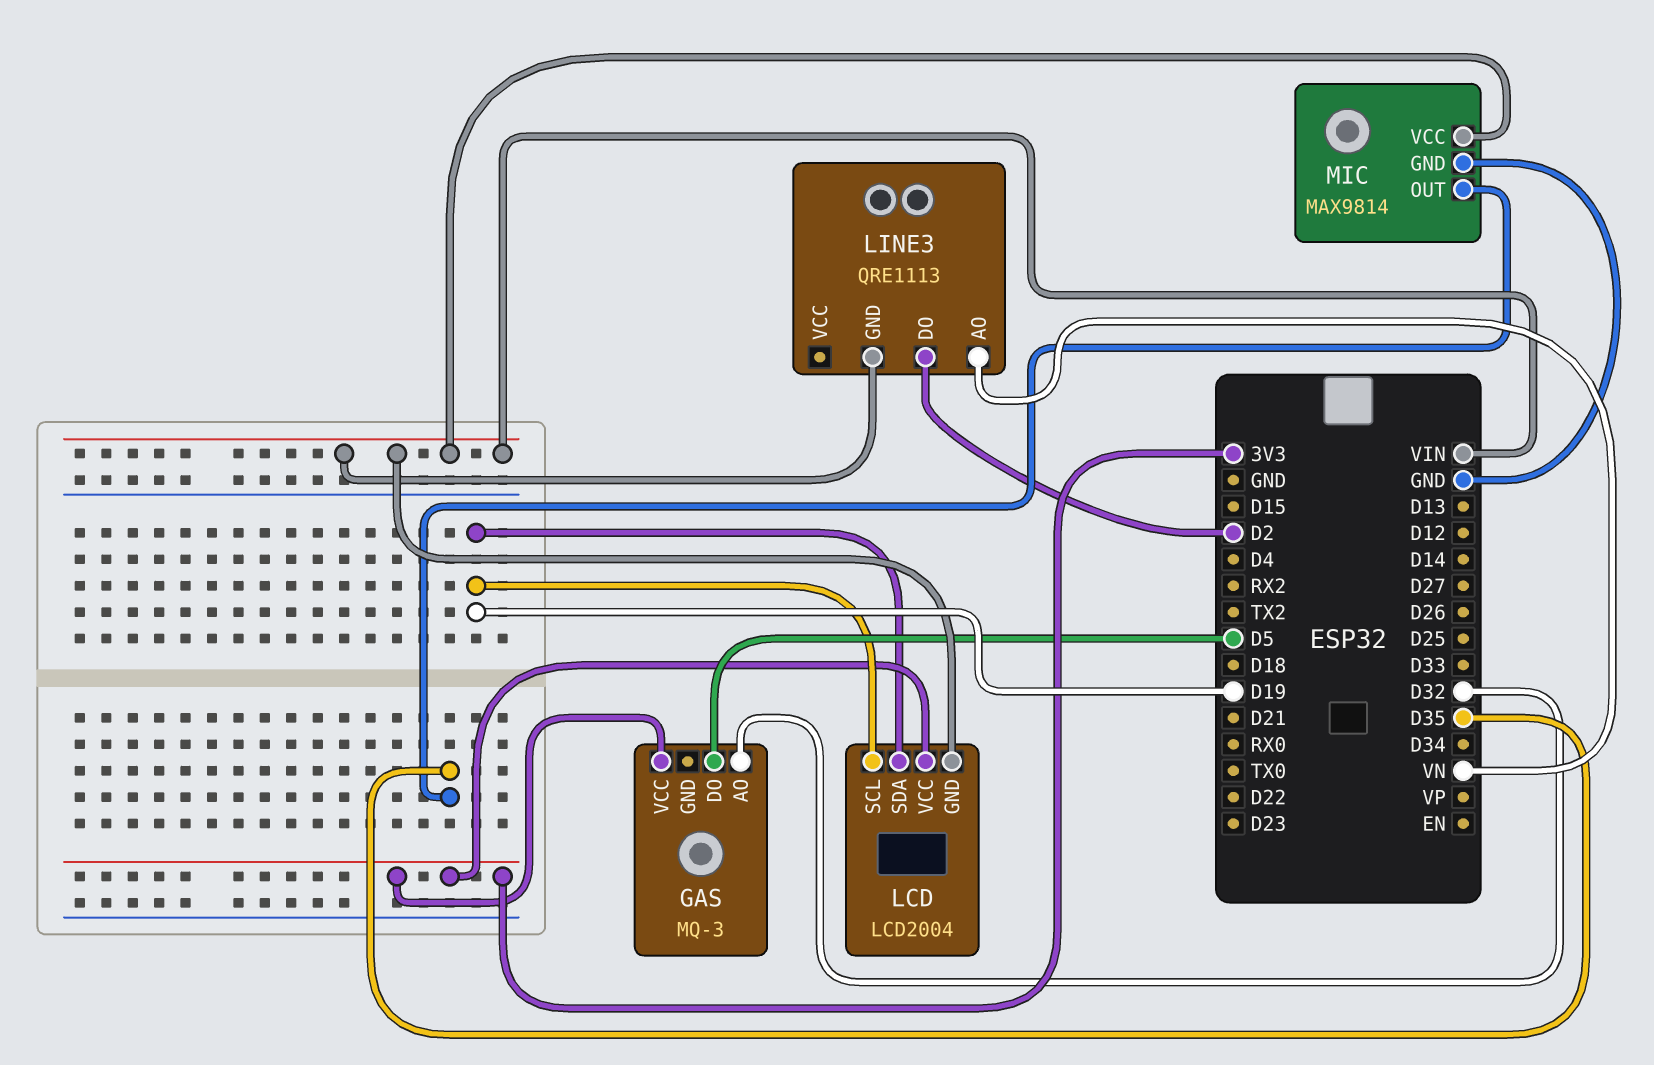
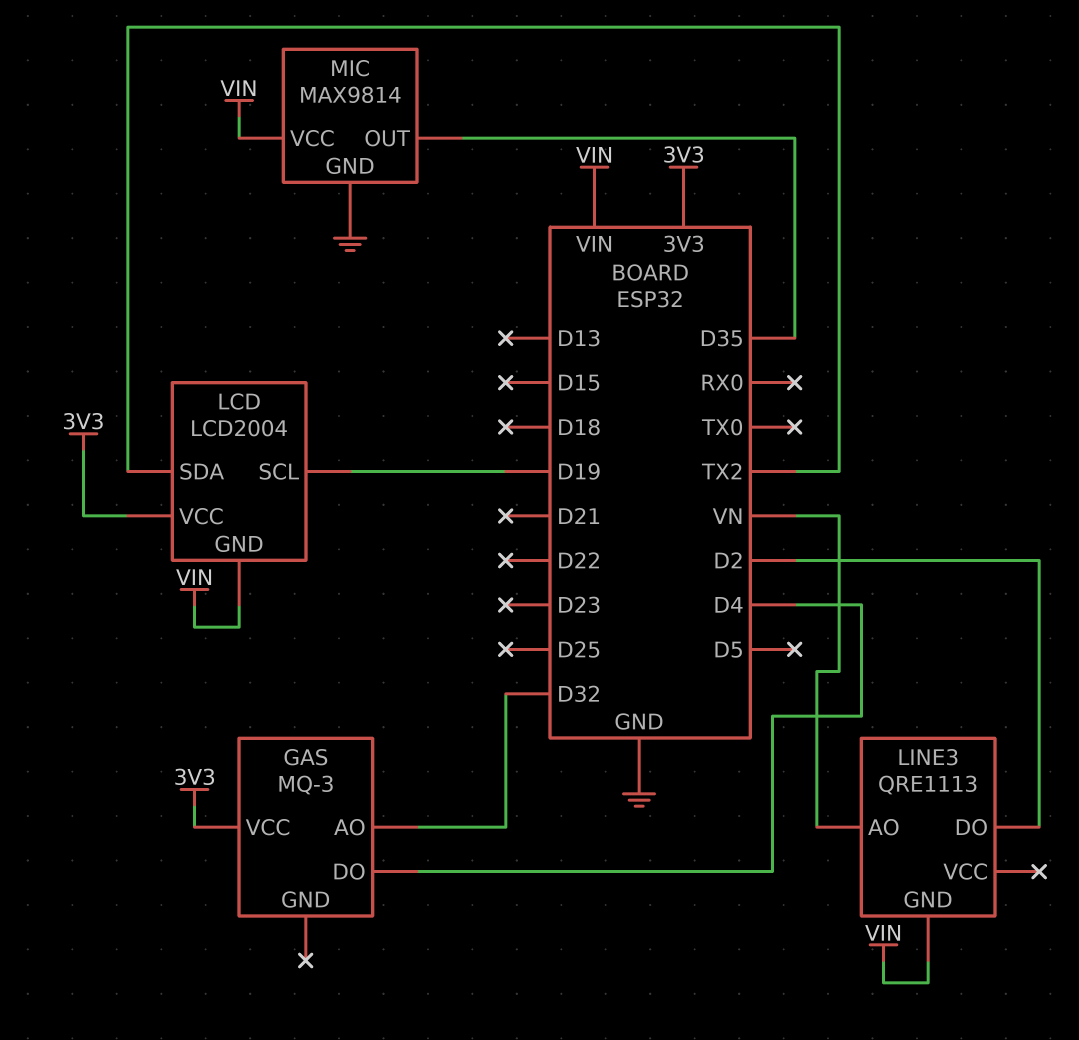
GAS pin DO: D5 -> D4
LCD pin SDA: D19 -> TX2

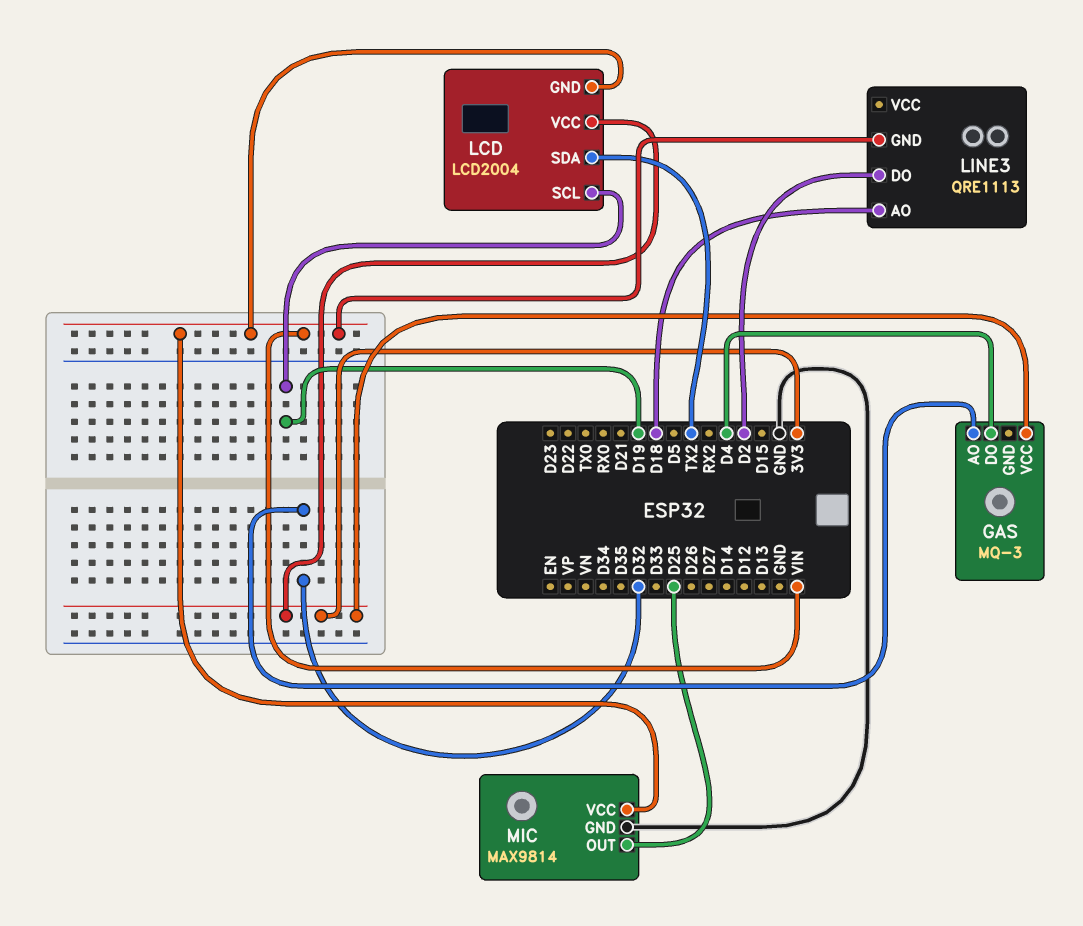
LINE3 pin AO: VN -> D18
MIC pin OUT: D35 -> D25

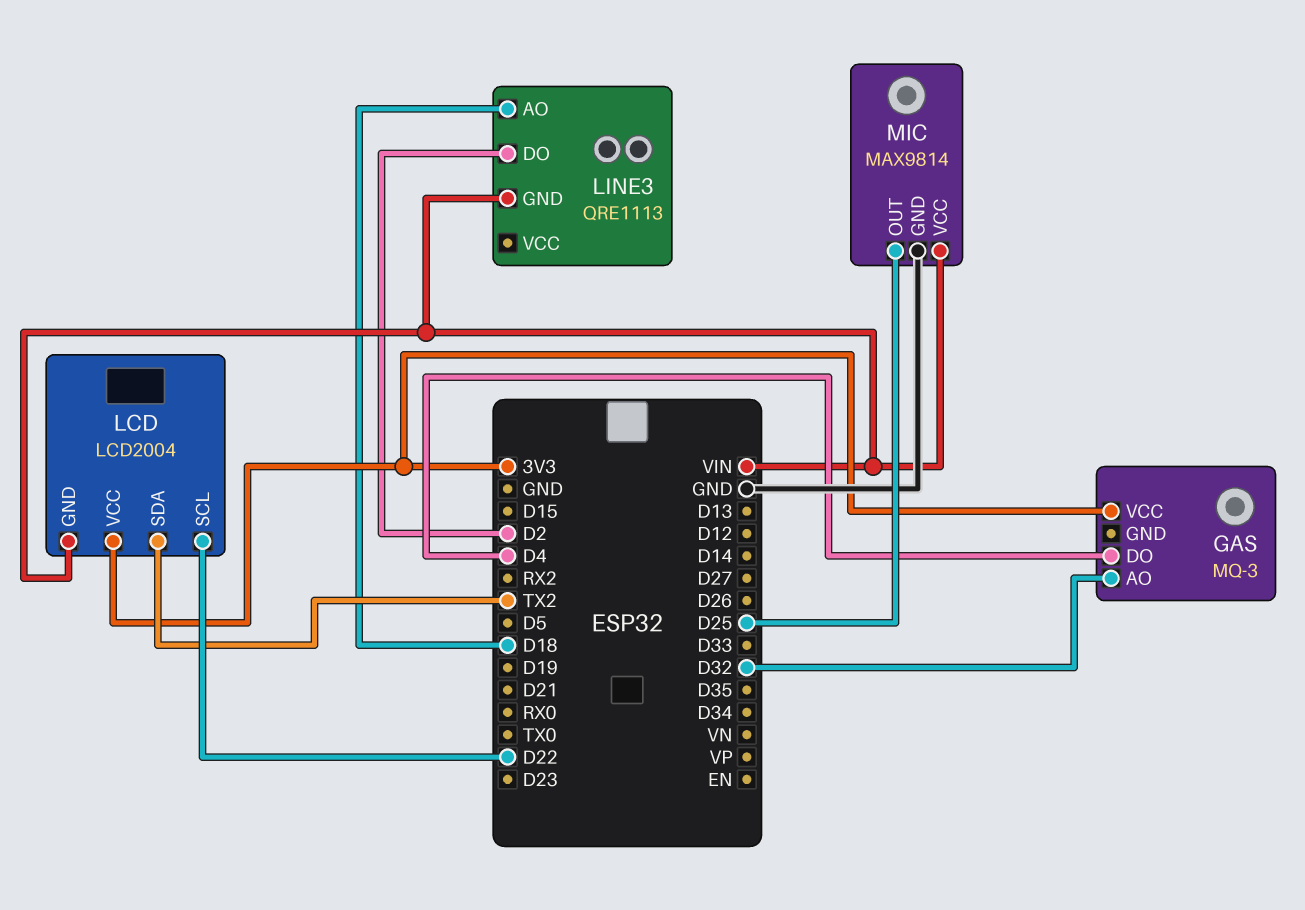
LCD pin SCL: D19 -> D22

